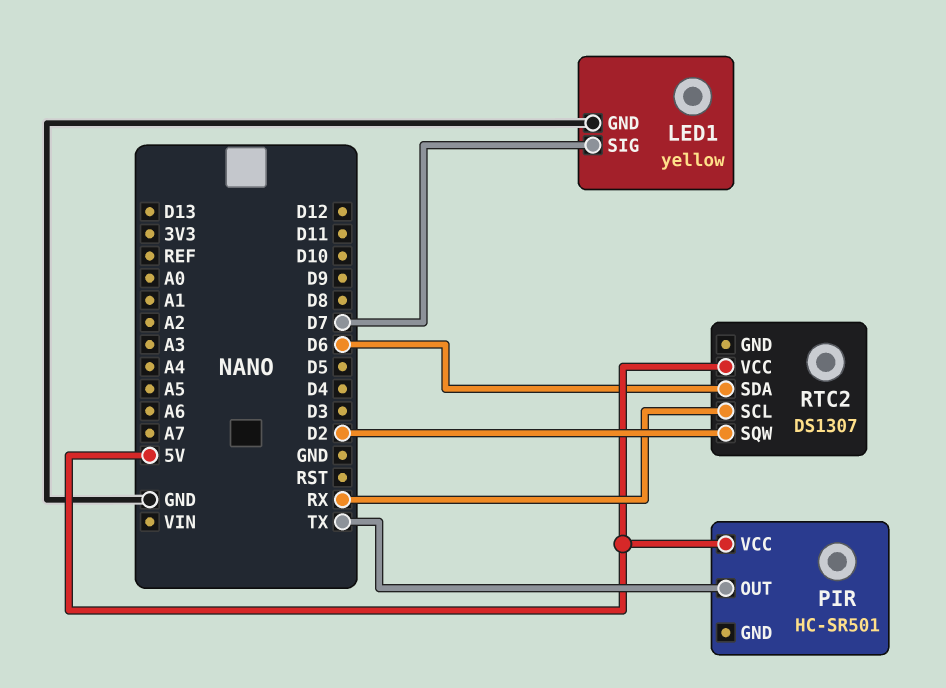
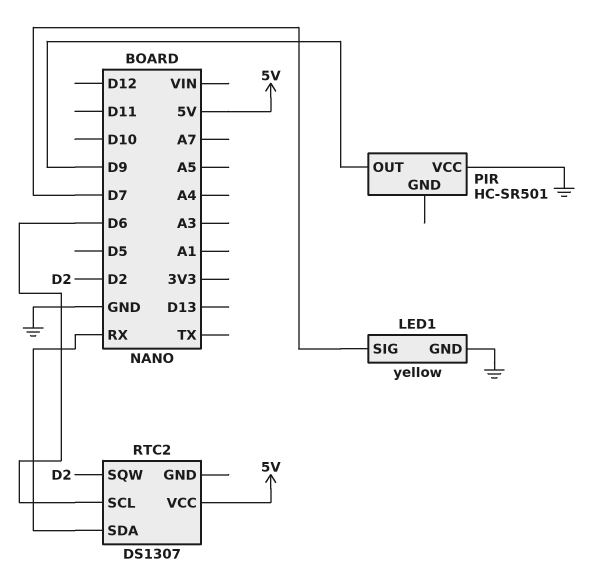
PIR pin OUT: TX -> D9
PIR pin VCC: 5V -> GND
RTC2 pin SCL: RX -> D6
RTC2 pin SDA: D6 -> RX

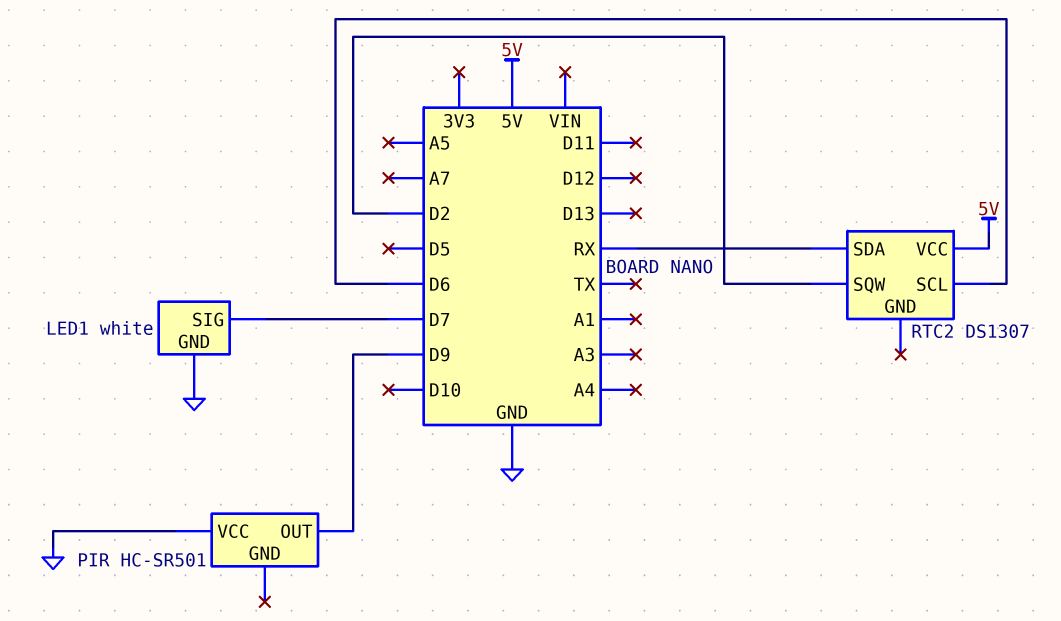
LED1: yellow -> white

